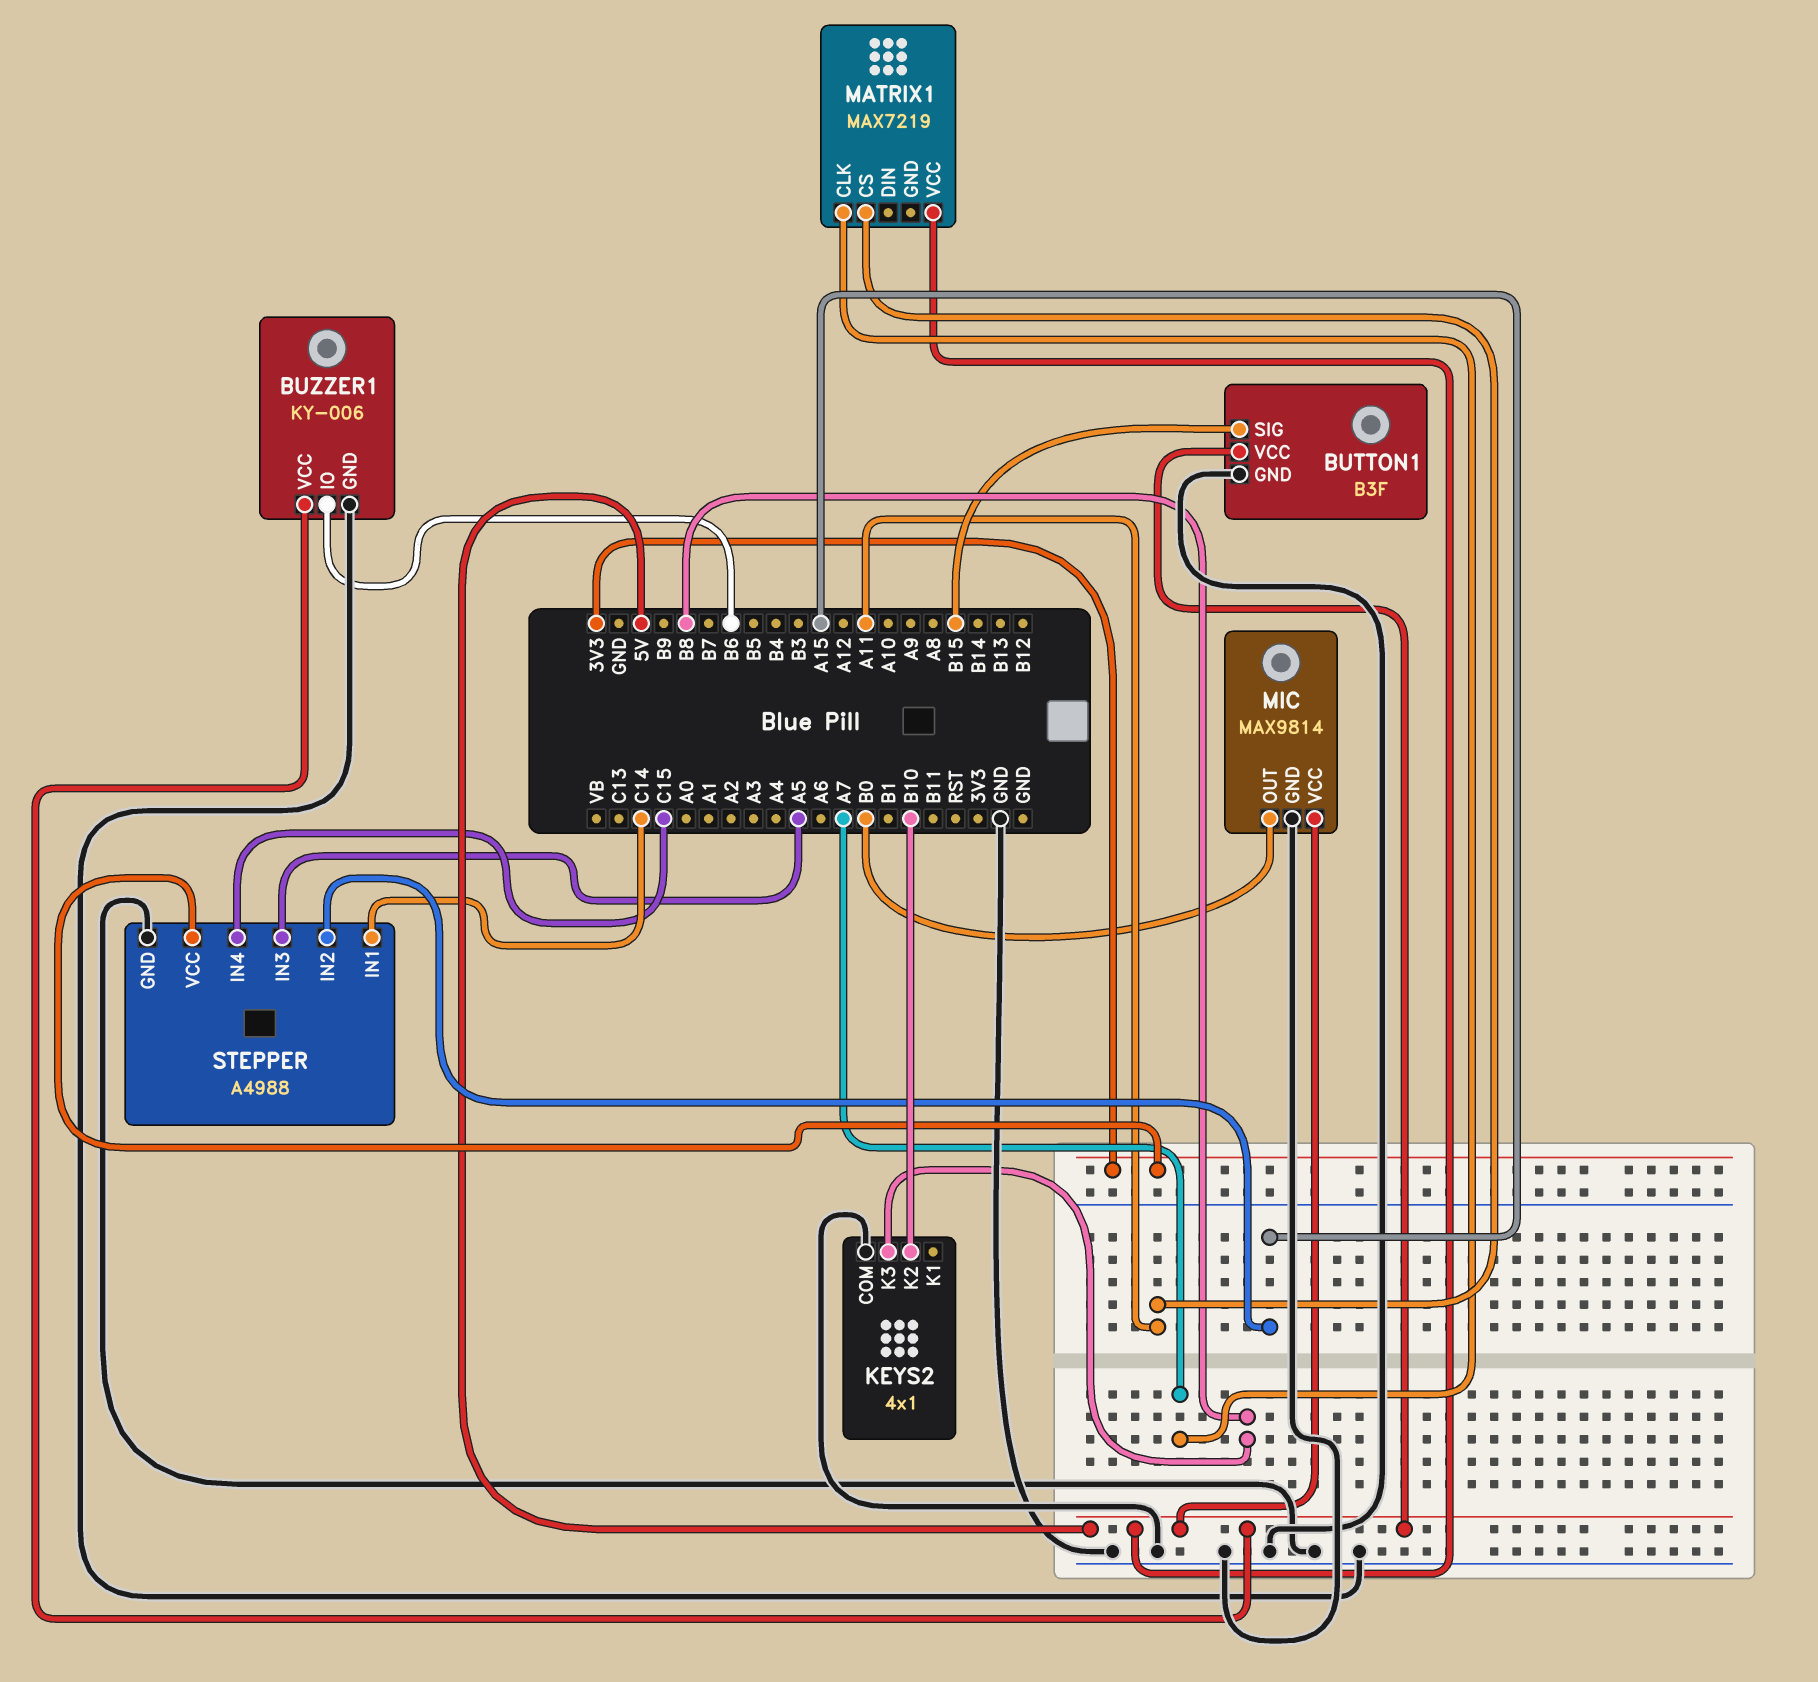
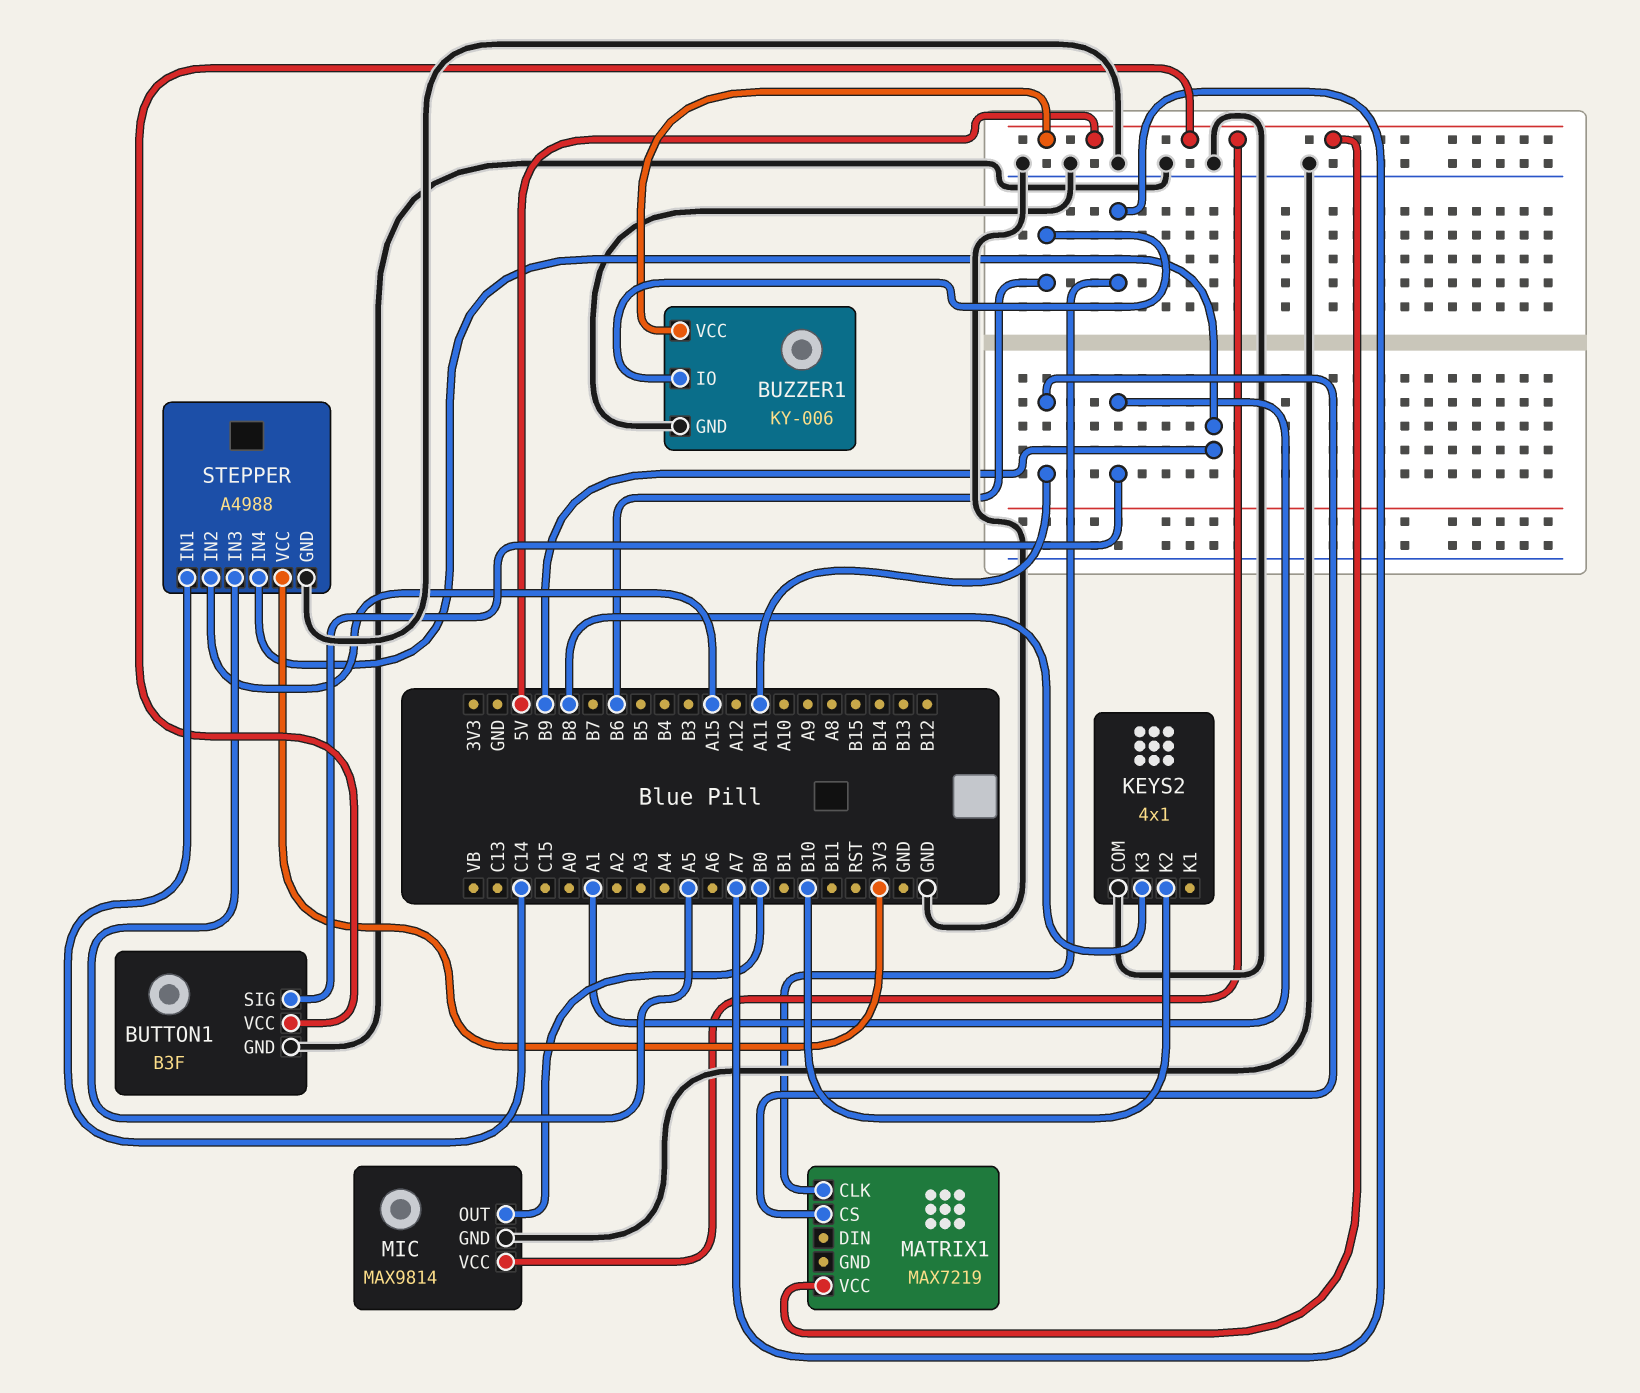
BUTTON1 pin SIG: B15 -> A1
STEPPER pin IN4: C15 -> B9

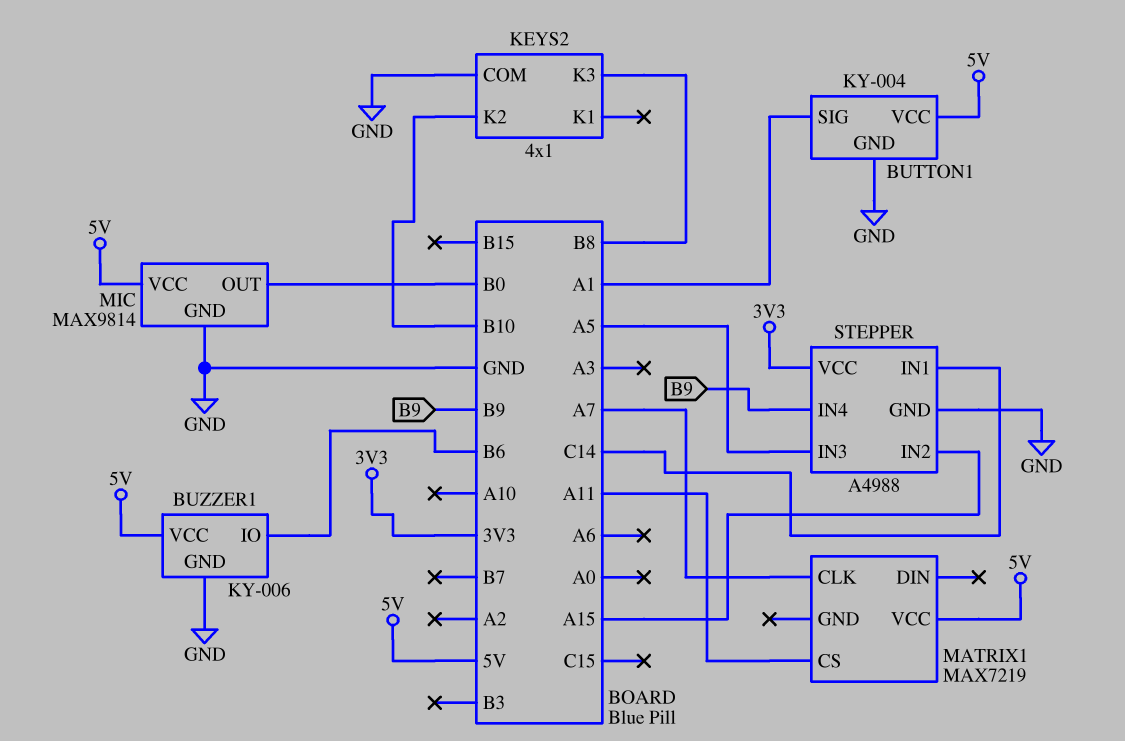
BUTTON1: B3F -> KY-004

